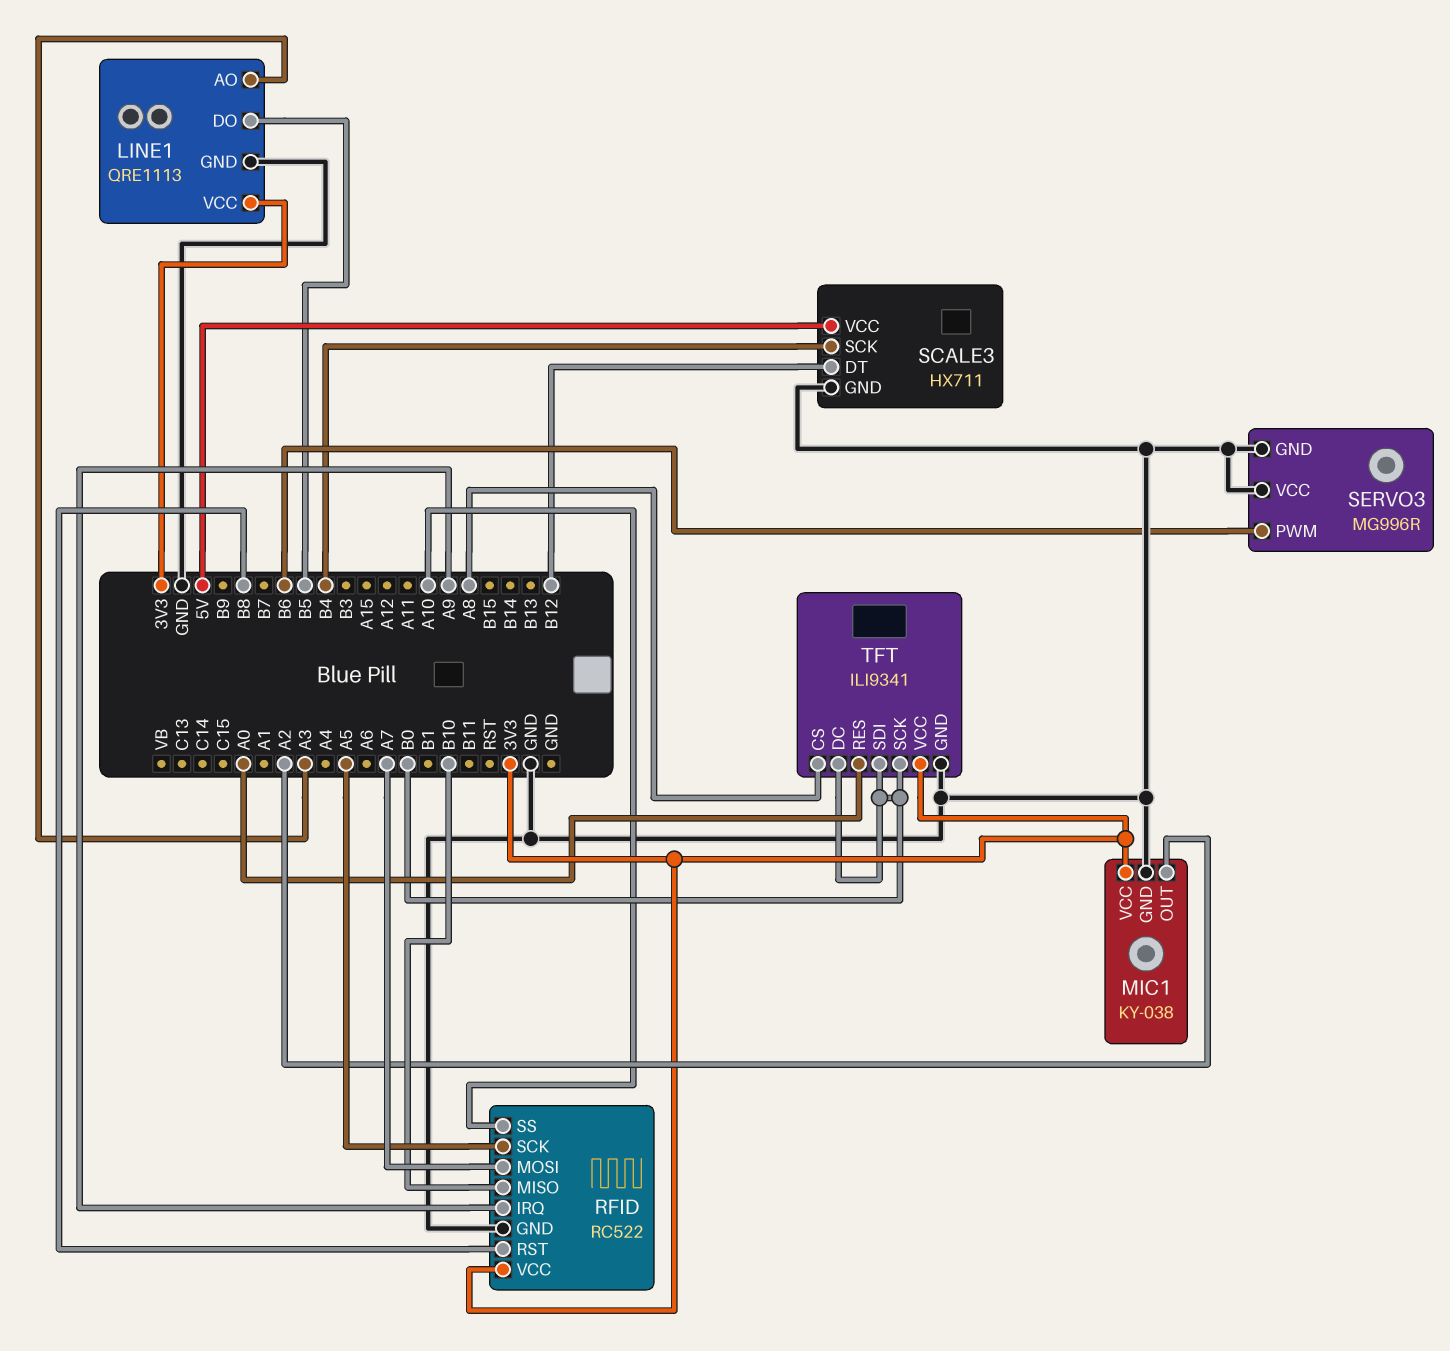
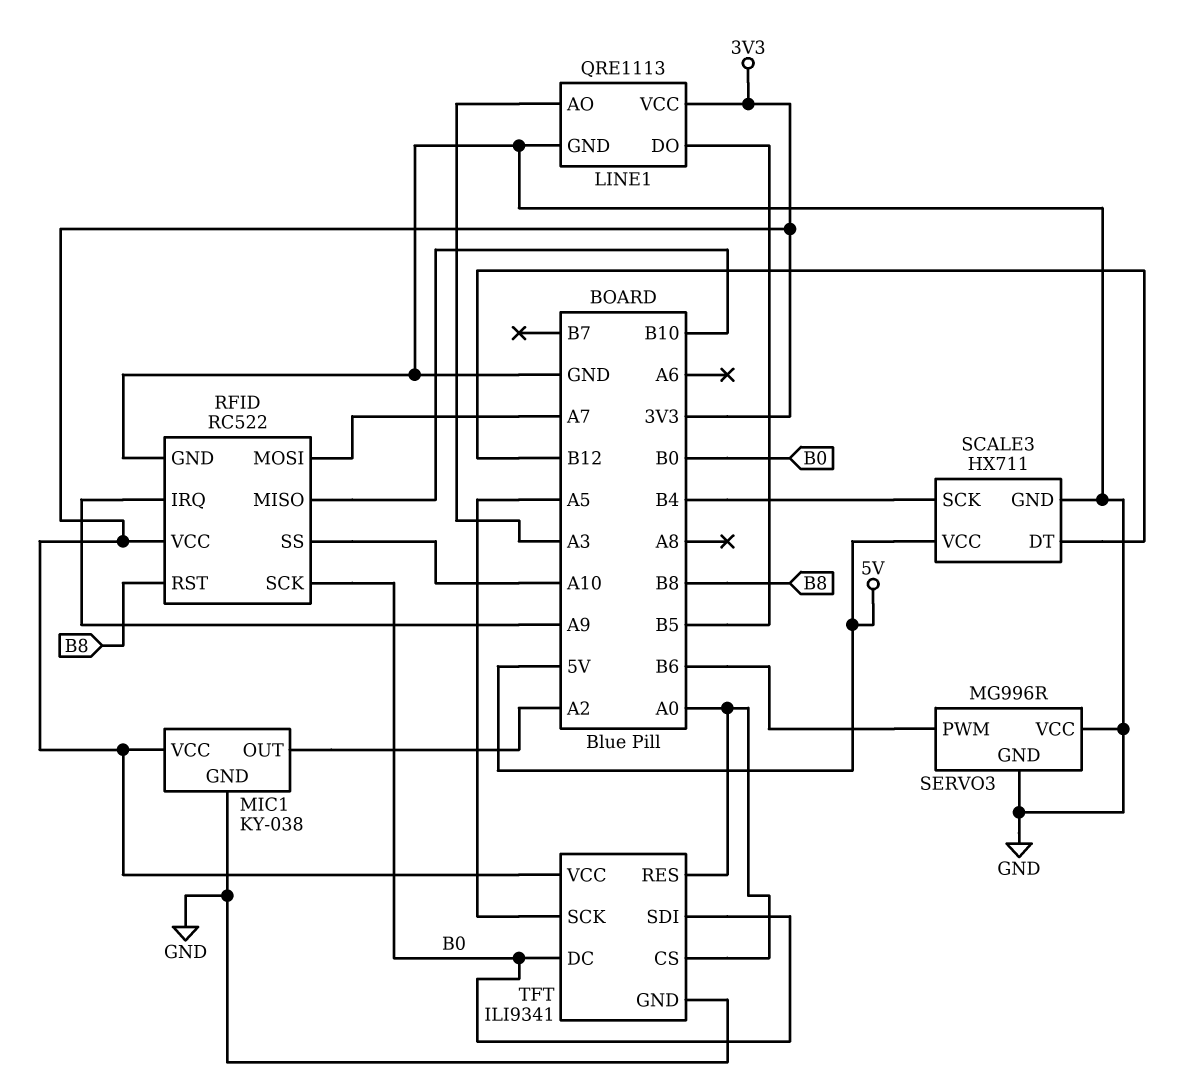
RFID pin SCK: A5 -> B0
TFT pin CS: A8 -> A0
TFT pin SCK: B0 -> A5

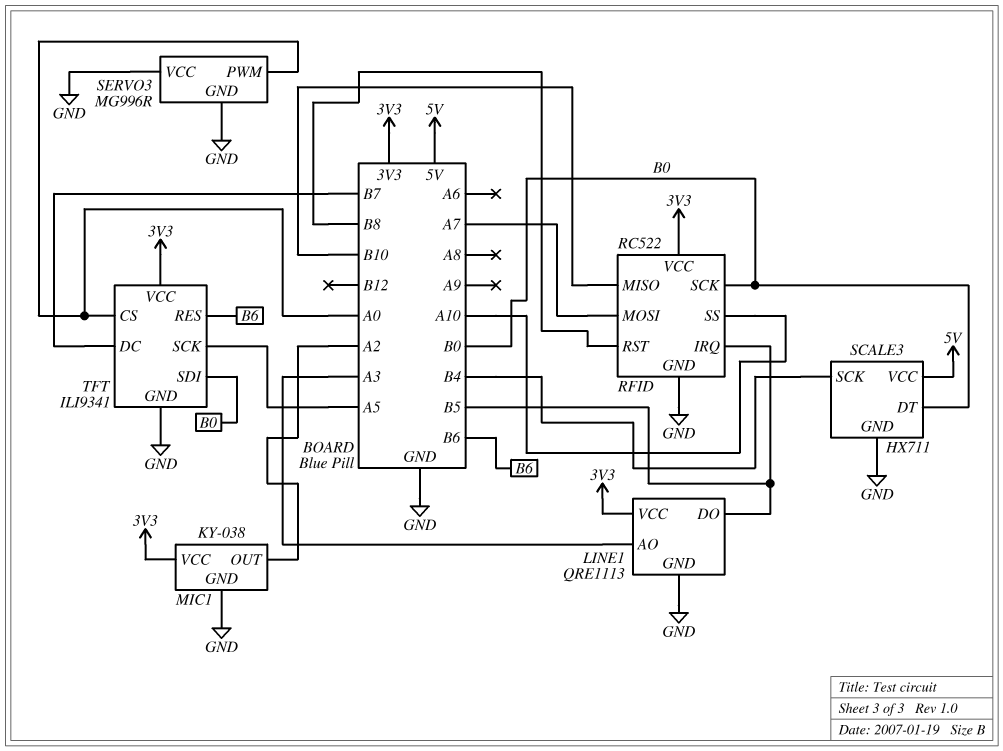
RFID pin IRQ: A9 -> B5
SCALE3 pin DT: B12 -> B0
SERVO3 pin PWM: B6 -> A0
TFT pin DC: B0 -> B7
TFT pin RES: A0 -> B6

